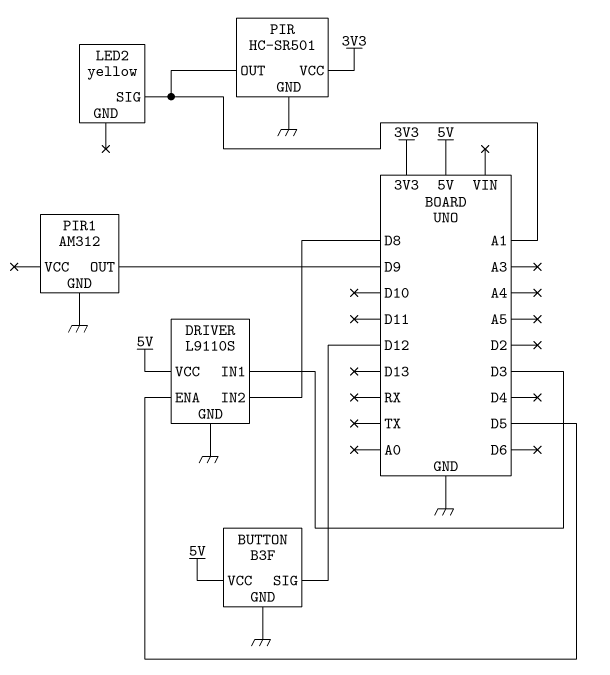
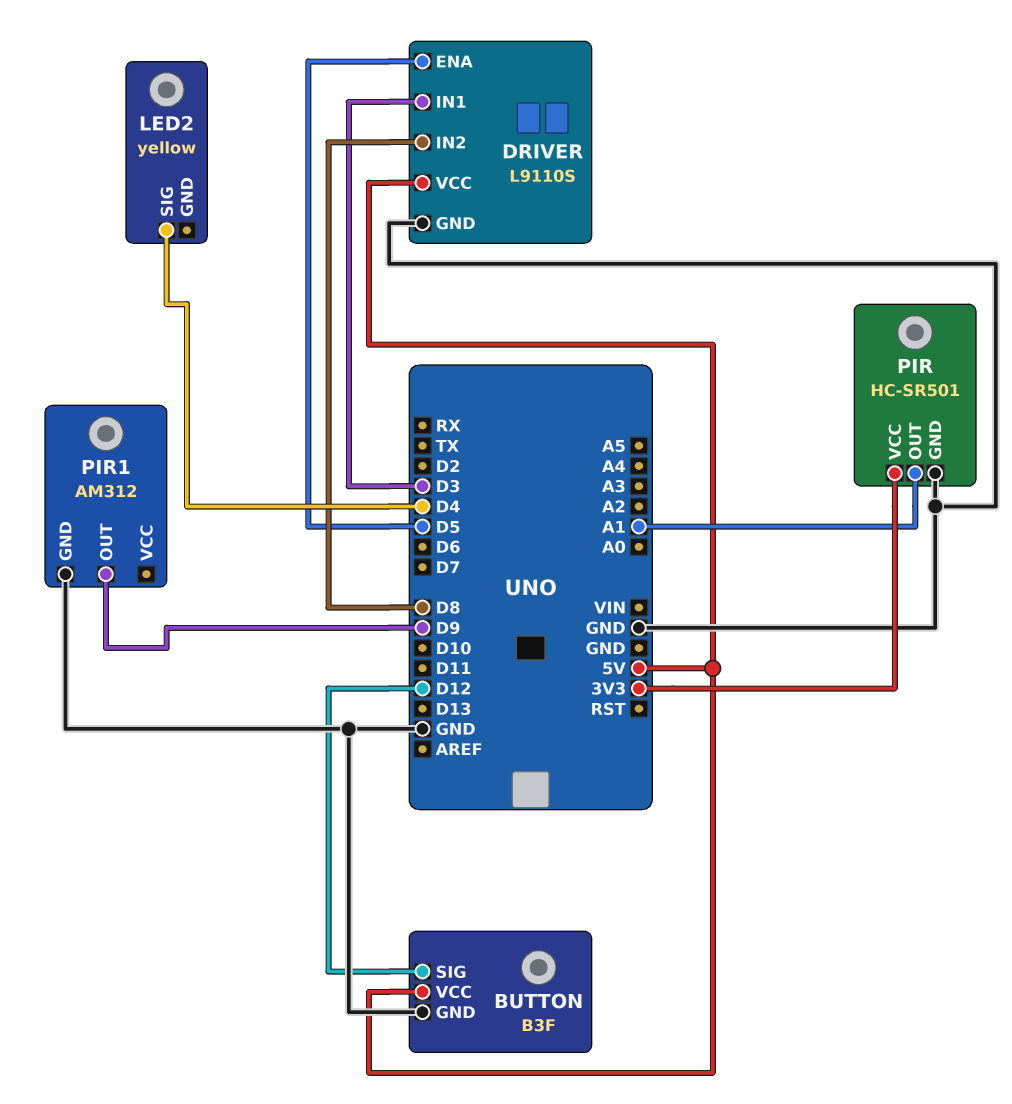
LED2 pin SIG: A1 -> D4

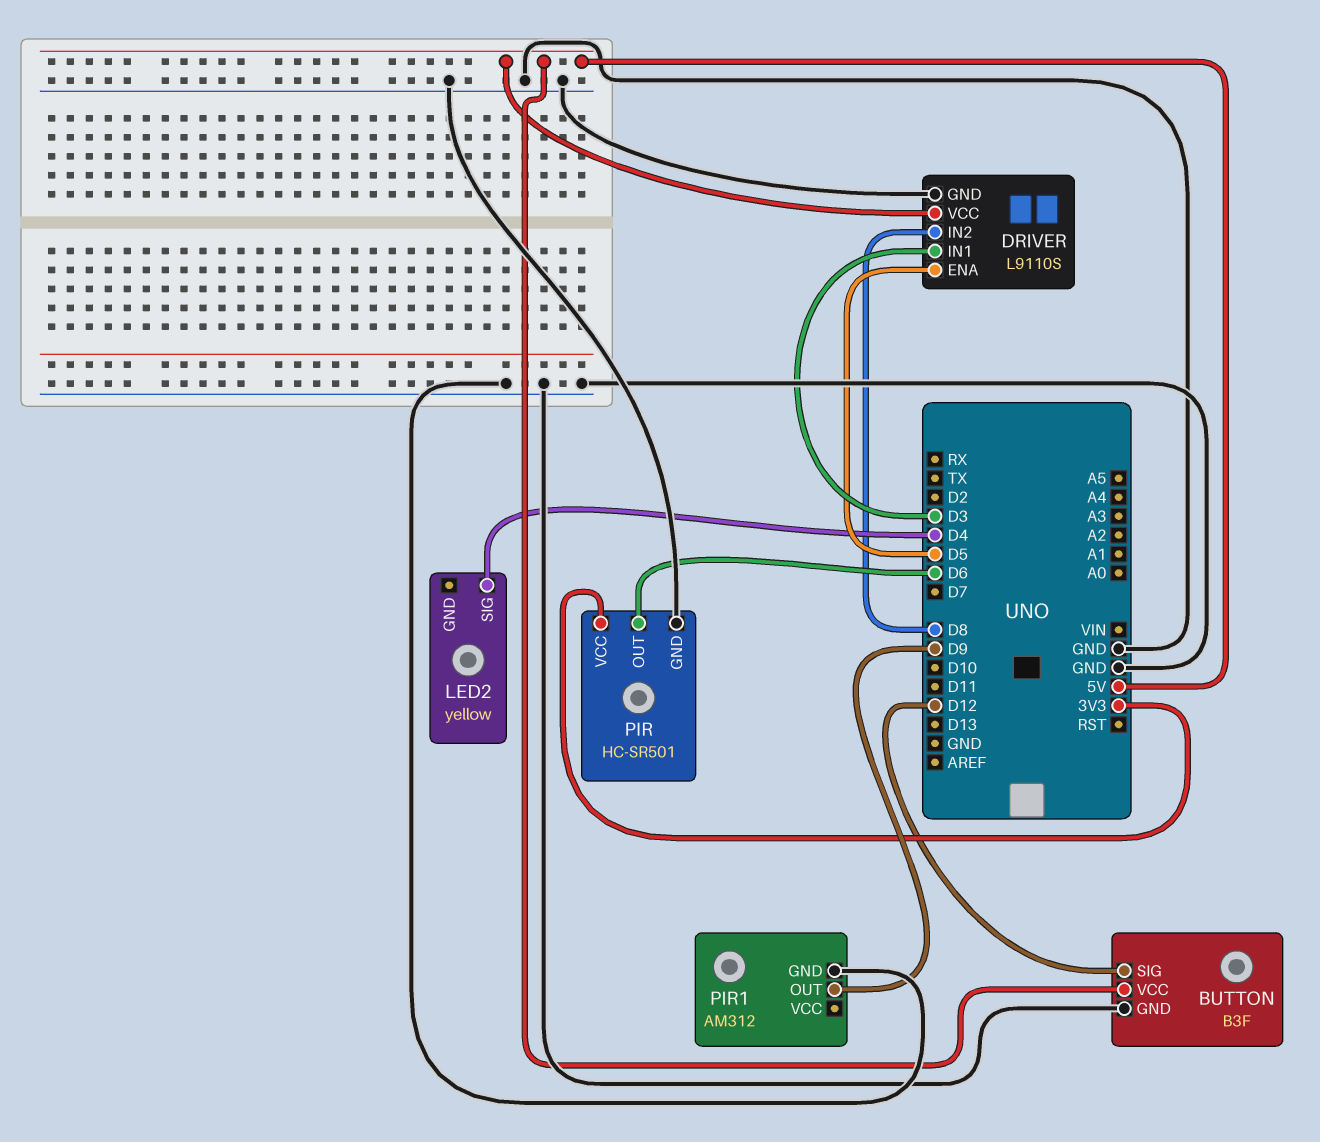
PIR pin OUT: A1 -> D6

